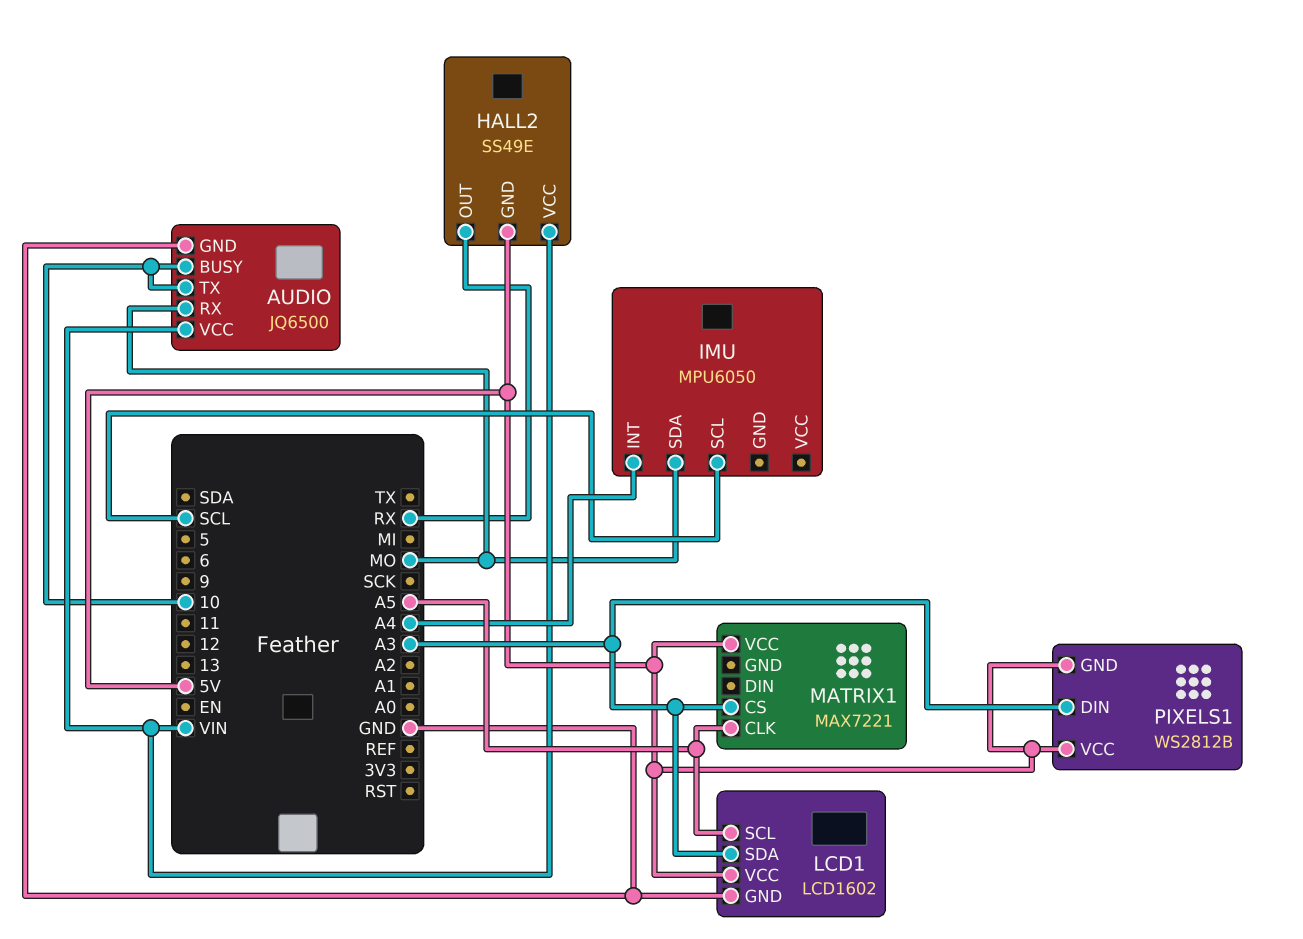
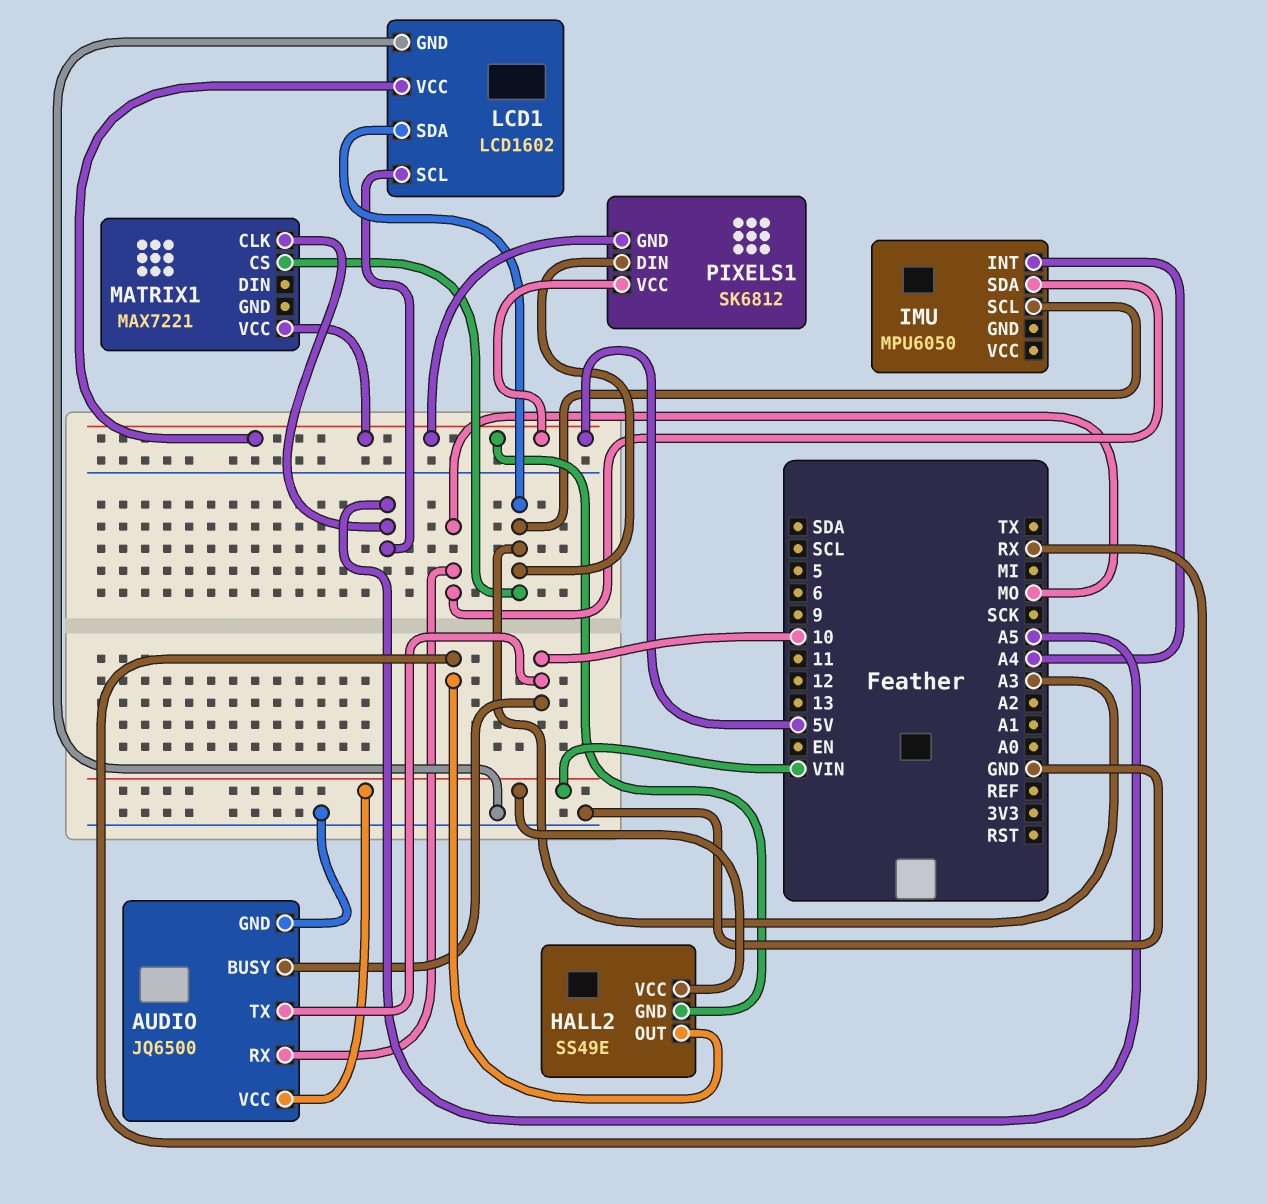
IMU pin SCL: SCL -> A3
PIXELS1: WS2812B -> SK6812

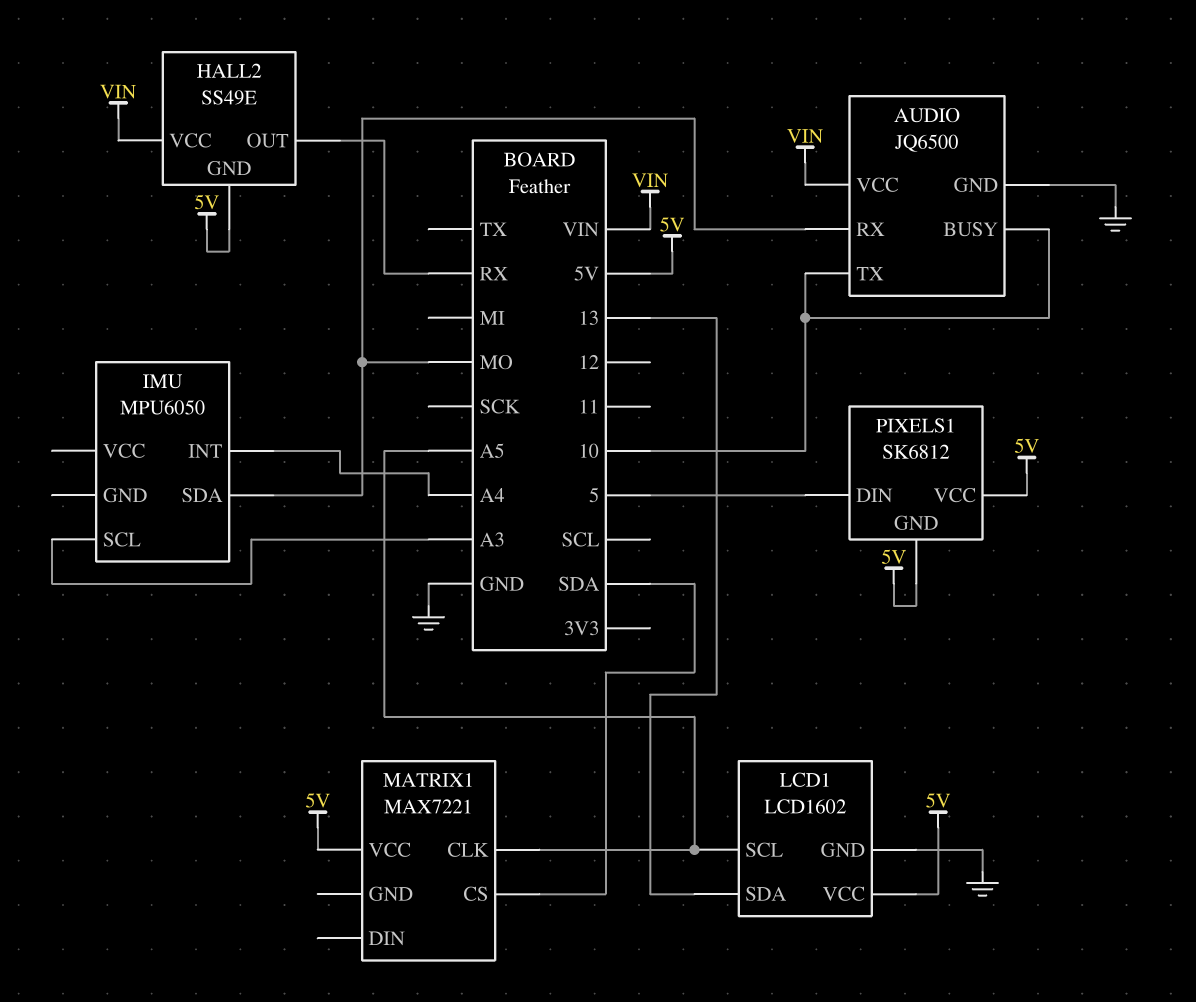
LCD1 pin SDA: A3 -> 13
MATRIX1 pin CS: A3 -> SDA
PIXELS1 pin DIN: A3 -> 5

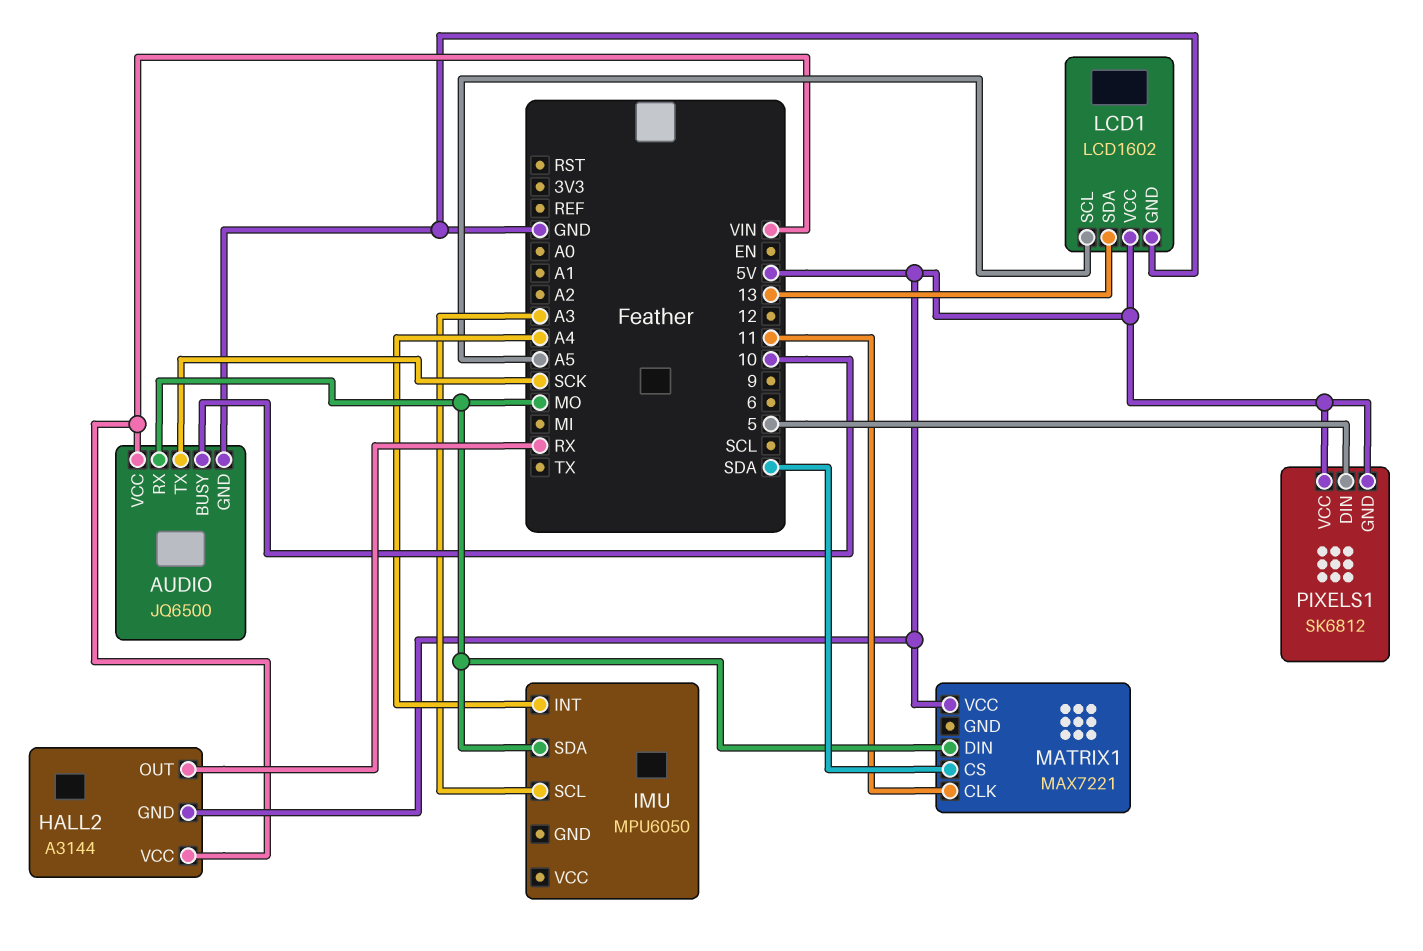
AUDIO pin TX: 10 -> SCK
HALL2: SS49E -> A3144
MATRIX1 pin CLK: A5 -> 11
MATRIX1 pin DIN: none -> MO

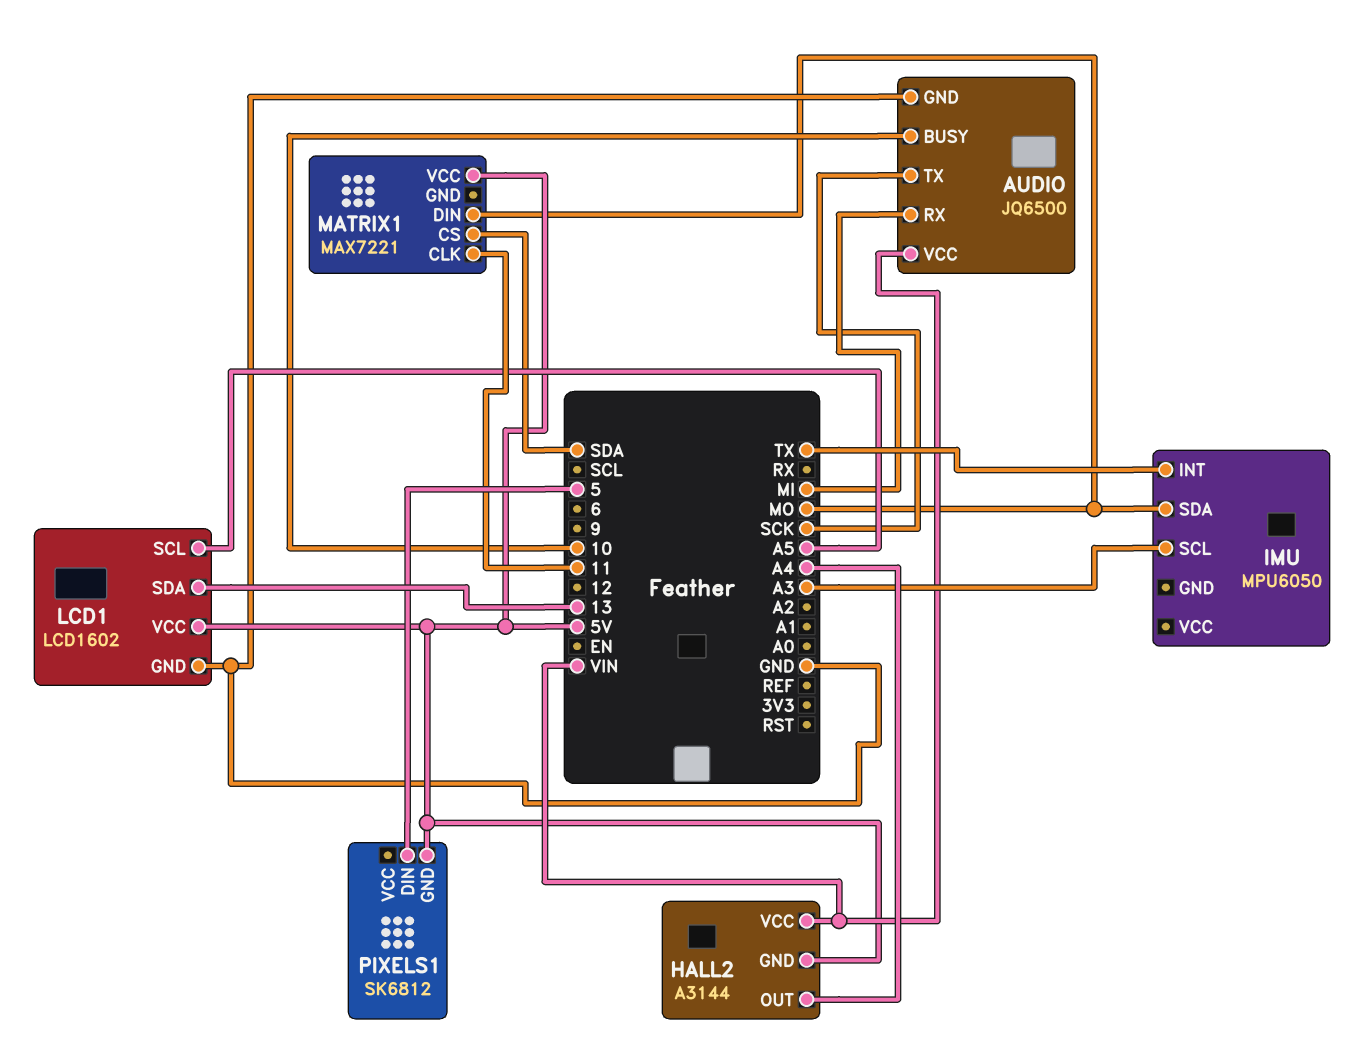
AUDIO pin RX: MO -> MI
HALL2 pin OUT: RX -> A4
IMU pin INT: A4 -> TX
PIXELS1 pin VCC: 5V -> none

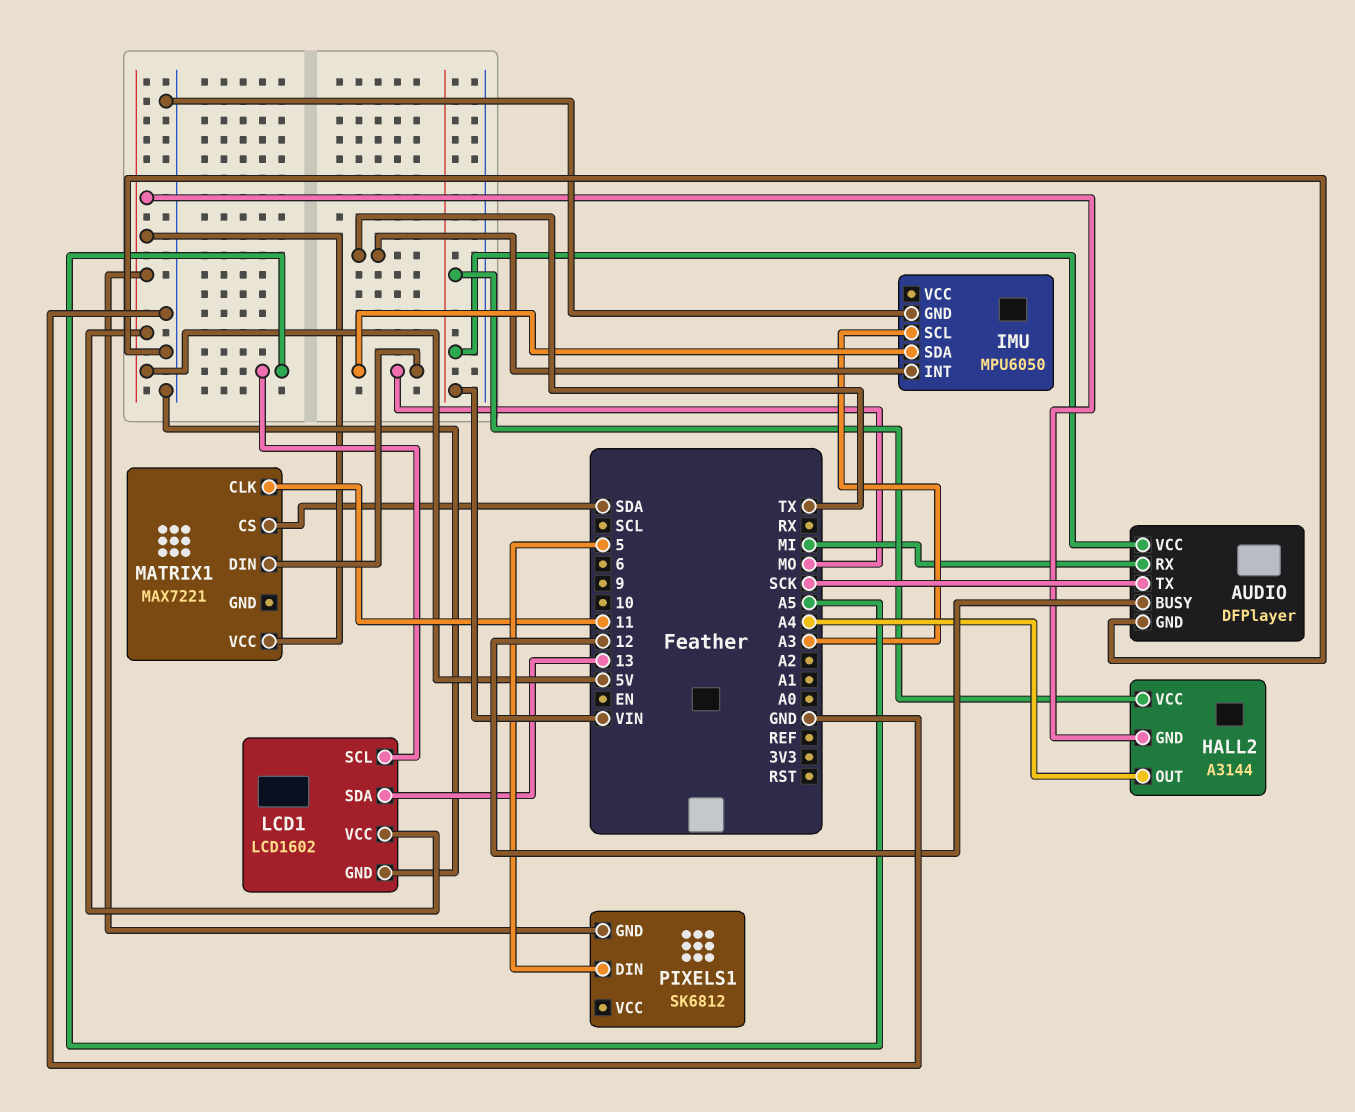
AUDIO: JQ6500 -> DFPlayer
AUDIO pin BUSY: 10 -> 12
IMU pin GND: none -> GND

